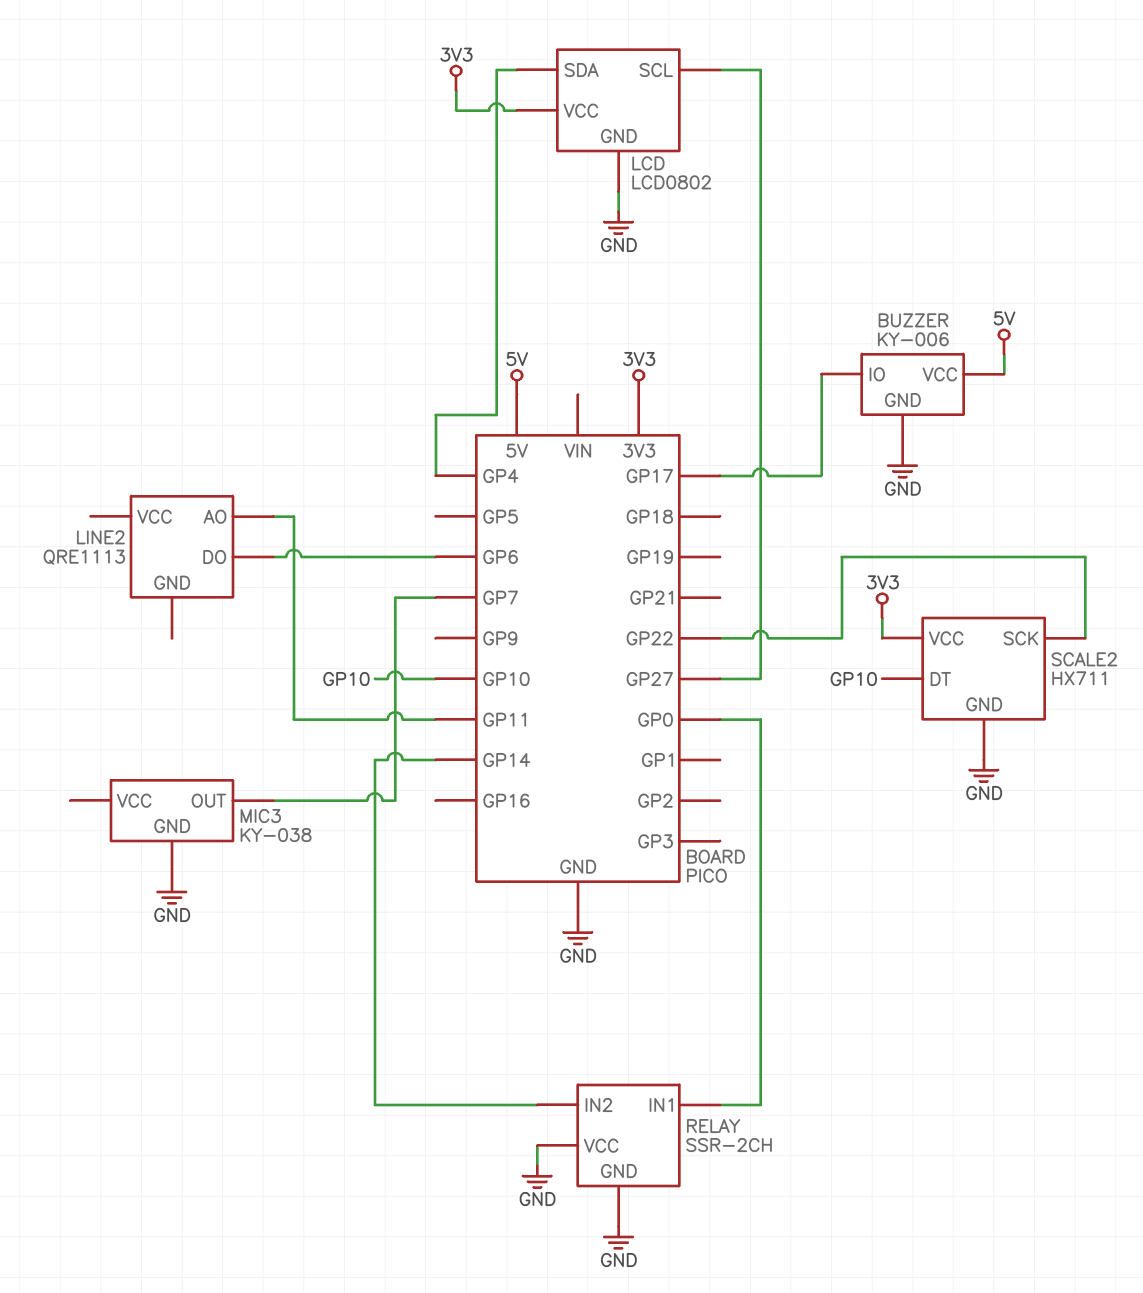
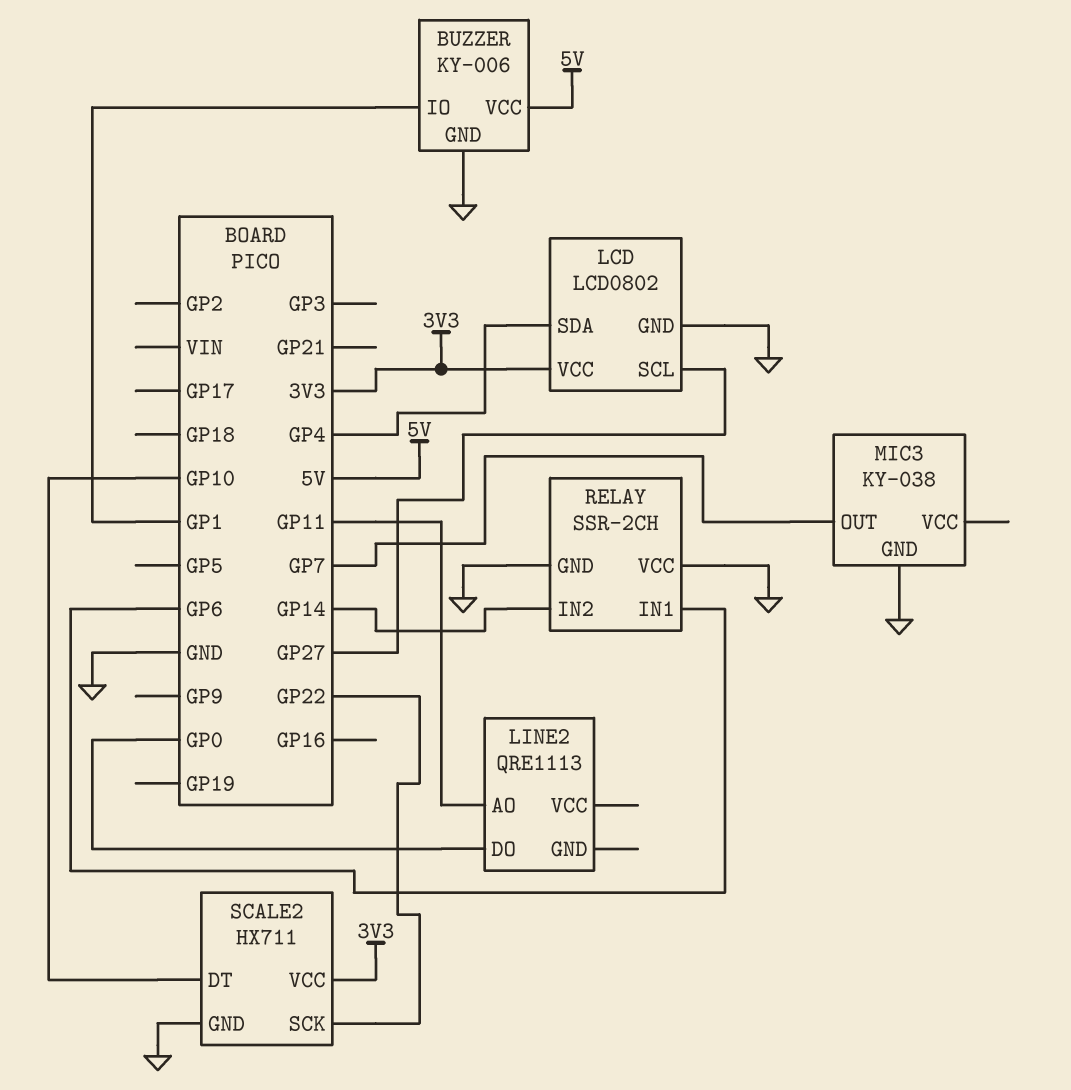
BUZZER pin IO: GP17 -> GP1
LINE2 pin DO: GP6 -> GP0
RELAY pin IN1: GP0 -> GP6

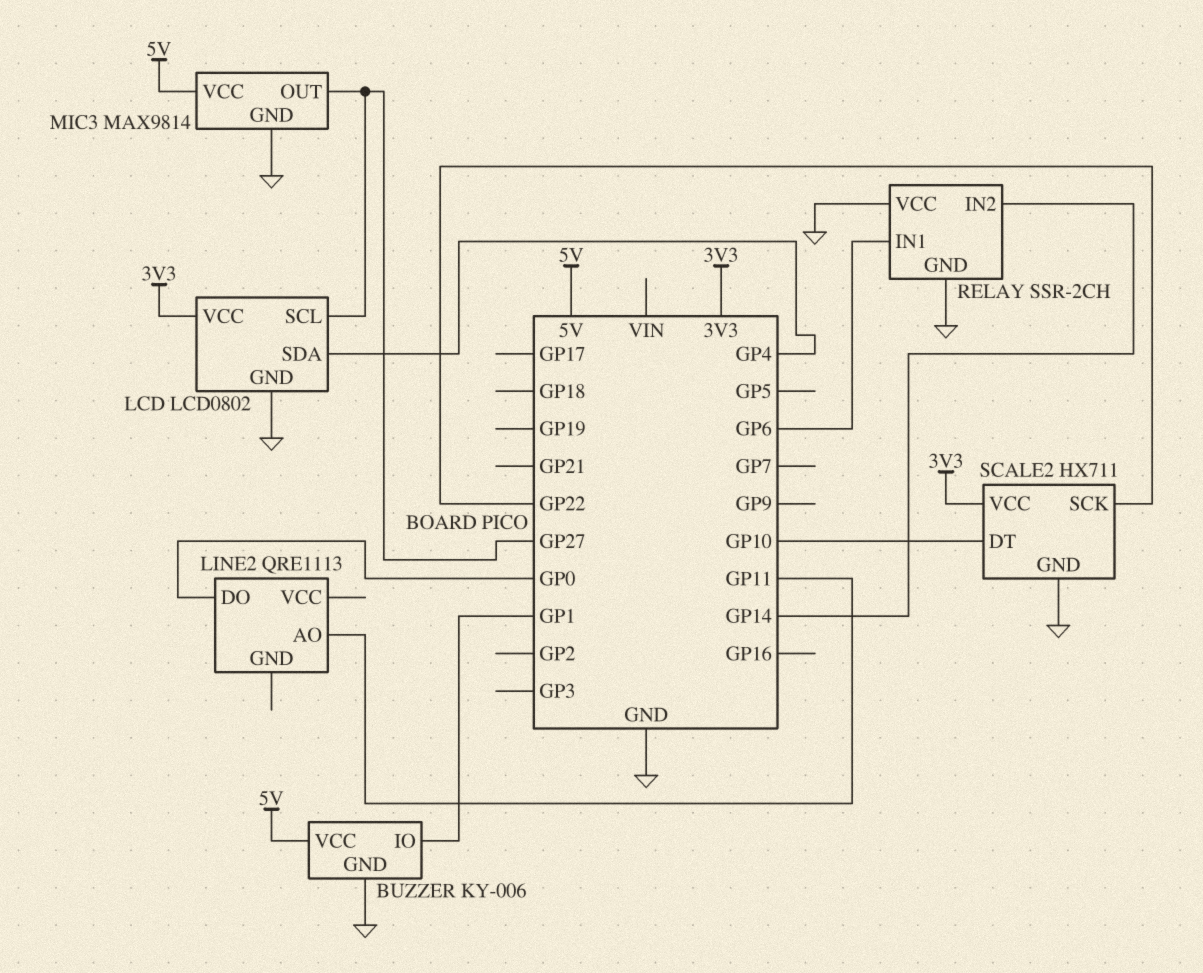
MIC3: KY-038 -> MAX9814
MIC3 pin OUT: GP7 -> GP27
MIC3 pin VCC: none -> 5V

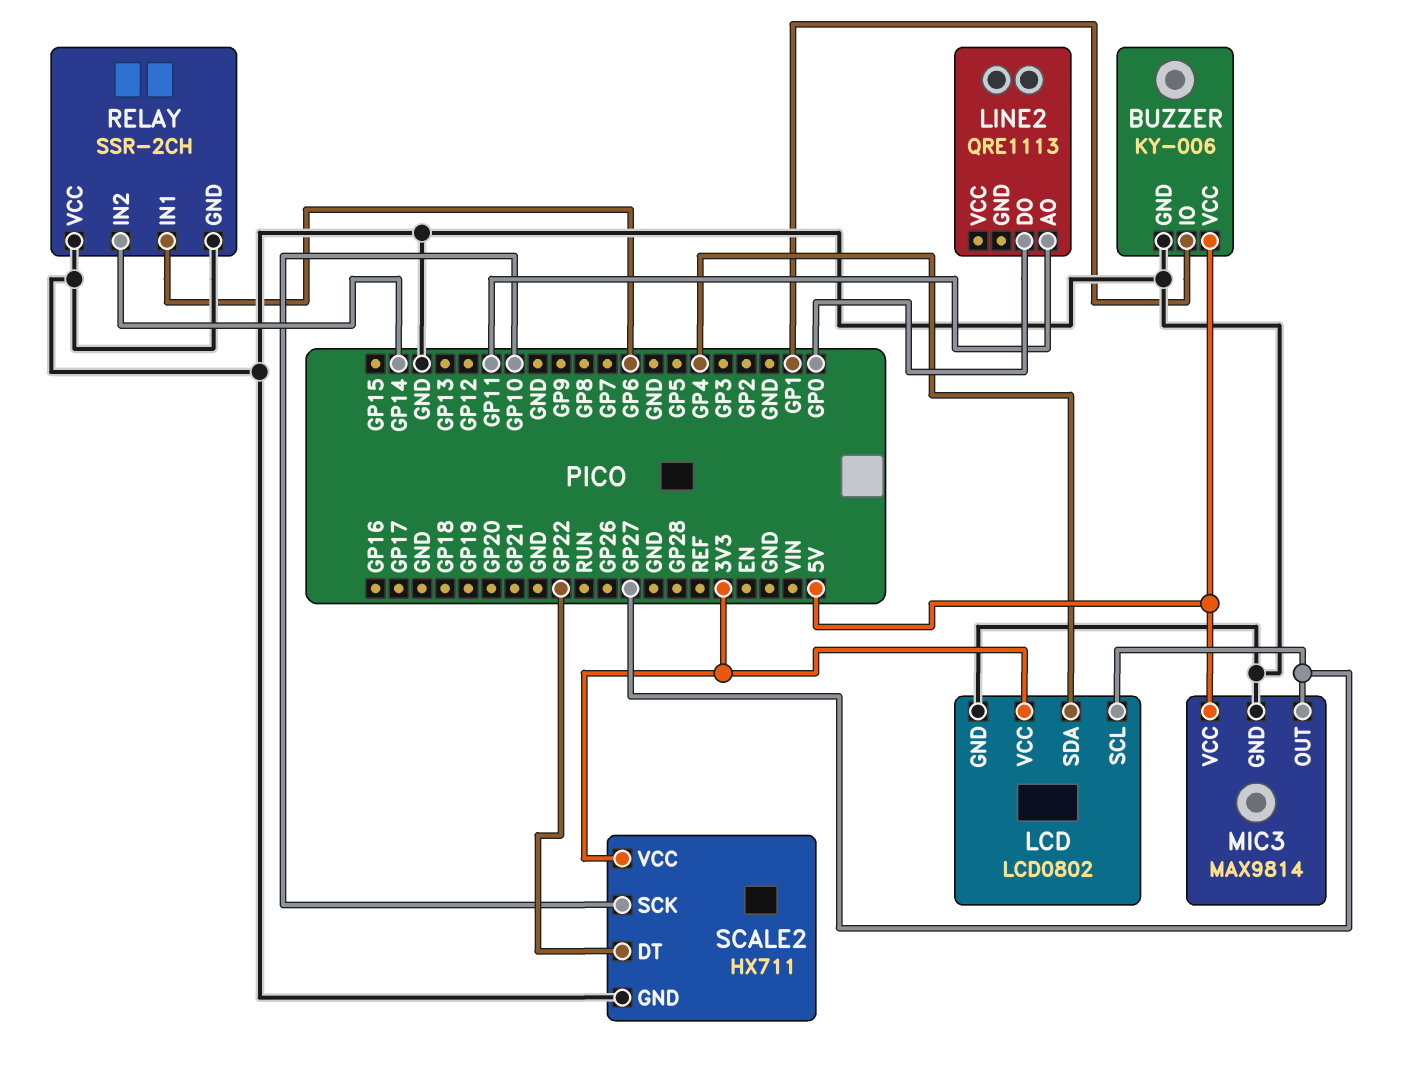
SCALE2 pin DT: GP10 -> GP22
SCALE2 pin SCK: GP22 -> GP10

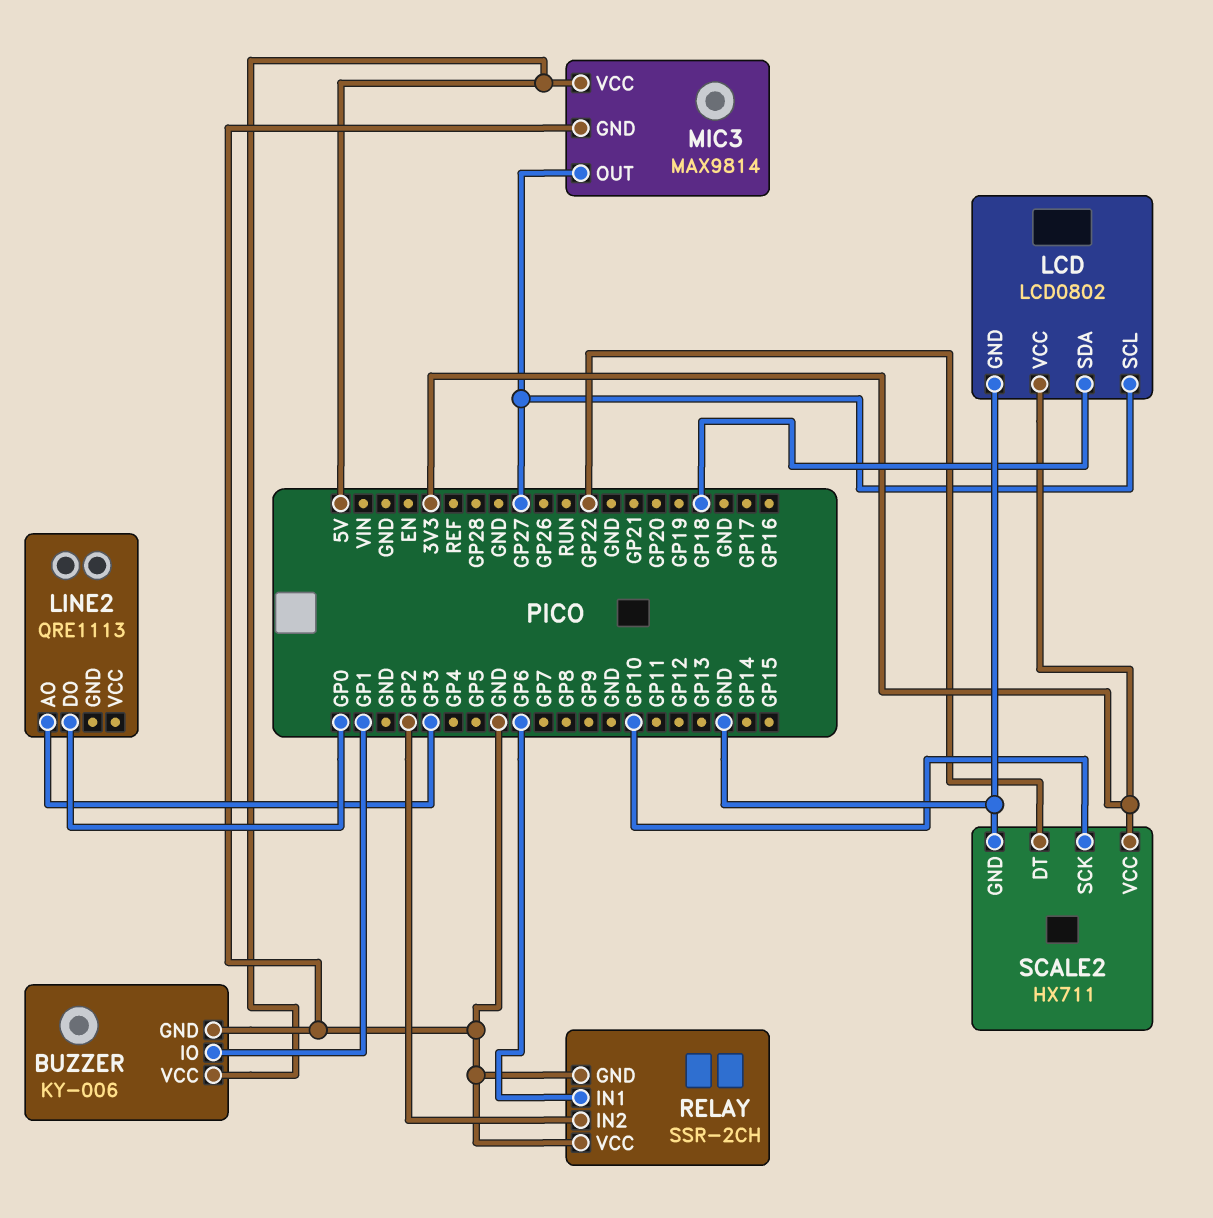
LCD pin SDA: GP4 -> GP18
LINE2 pin AO: GP11 -> GP3
RELAY pin IN2: GP14 -> GP2

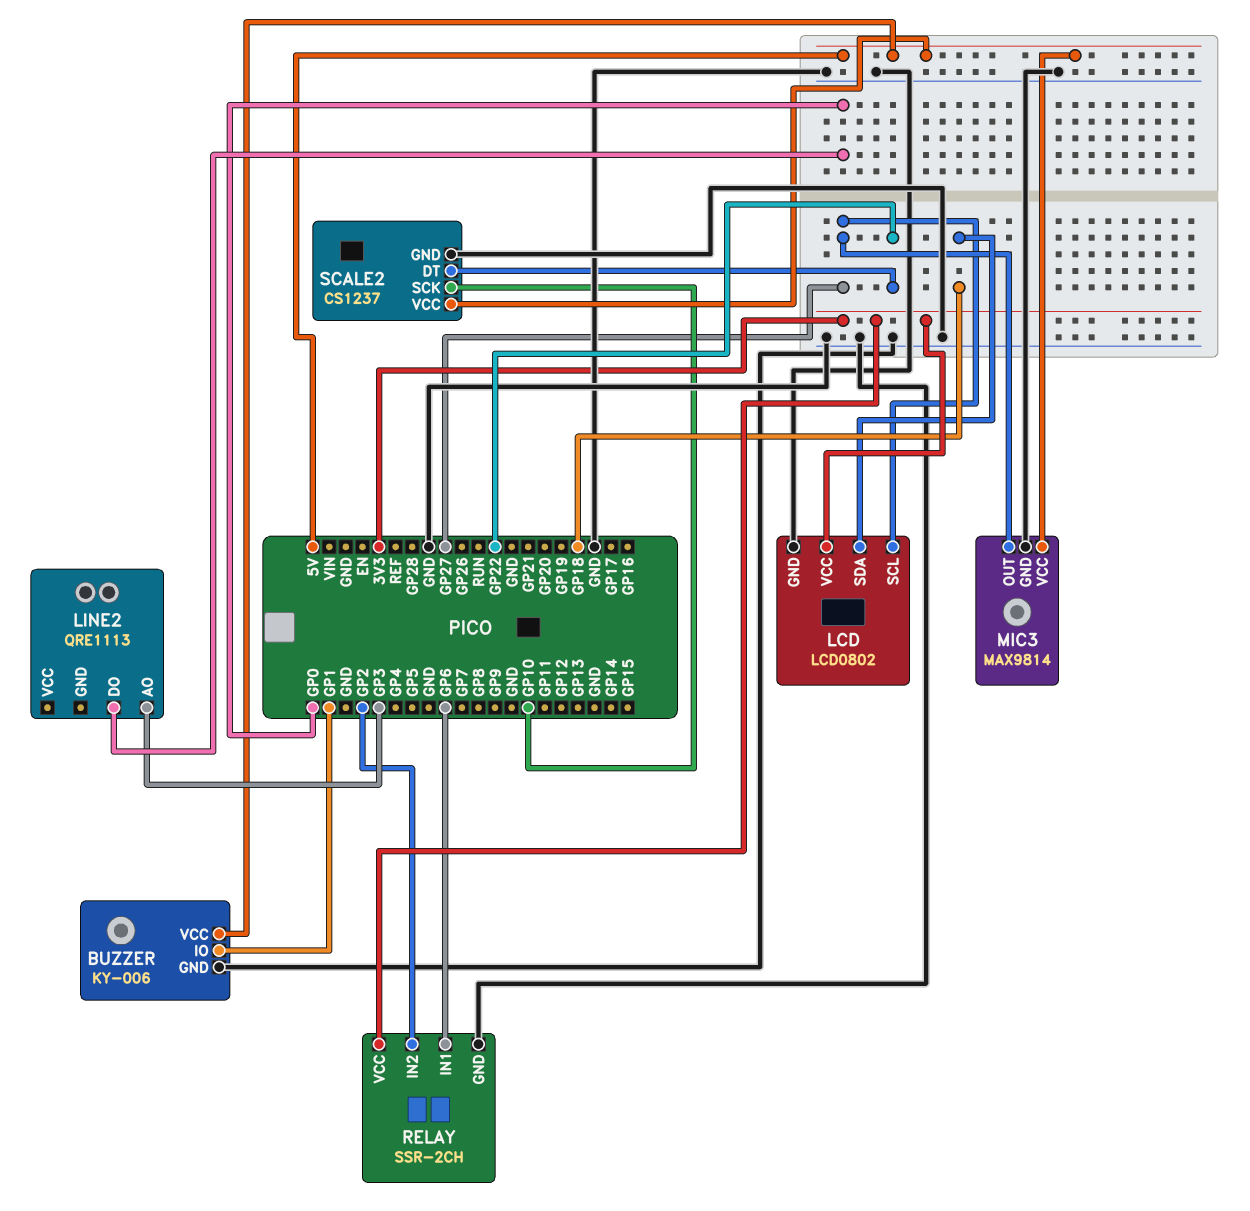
RELAY pin VCC: GND -> 3V3
SCALE2: HX711 -> CS1237
SCALE2 pin VCC: 3V3 -> 5V

